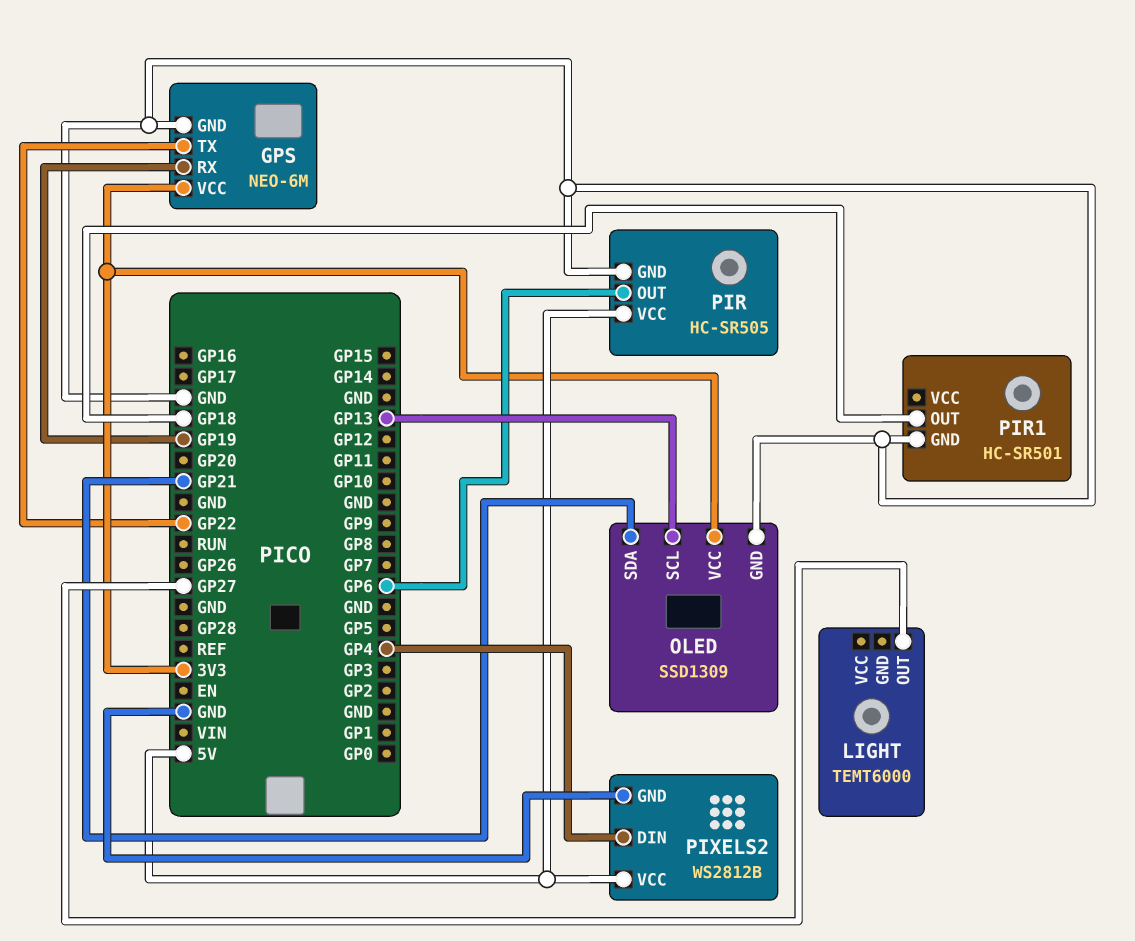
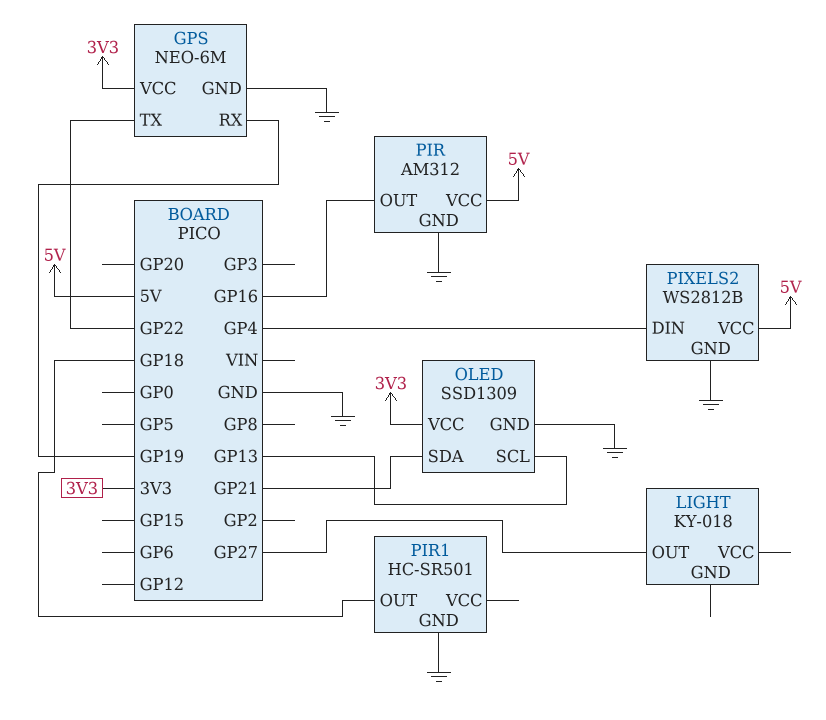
LIGHT: TEMT6000 -> KY-018
PIR: HC-SR505 -> AM312
PIR pin OUT: GP6 -> GP16

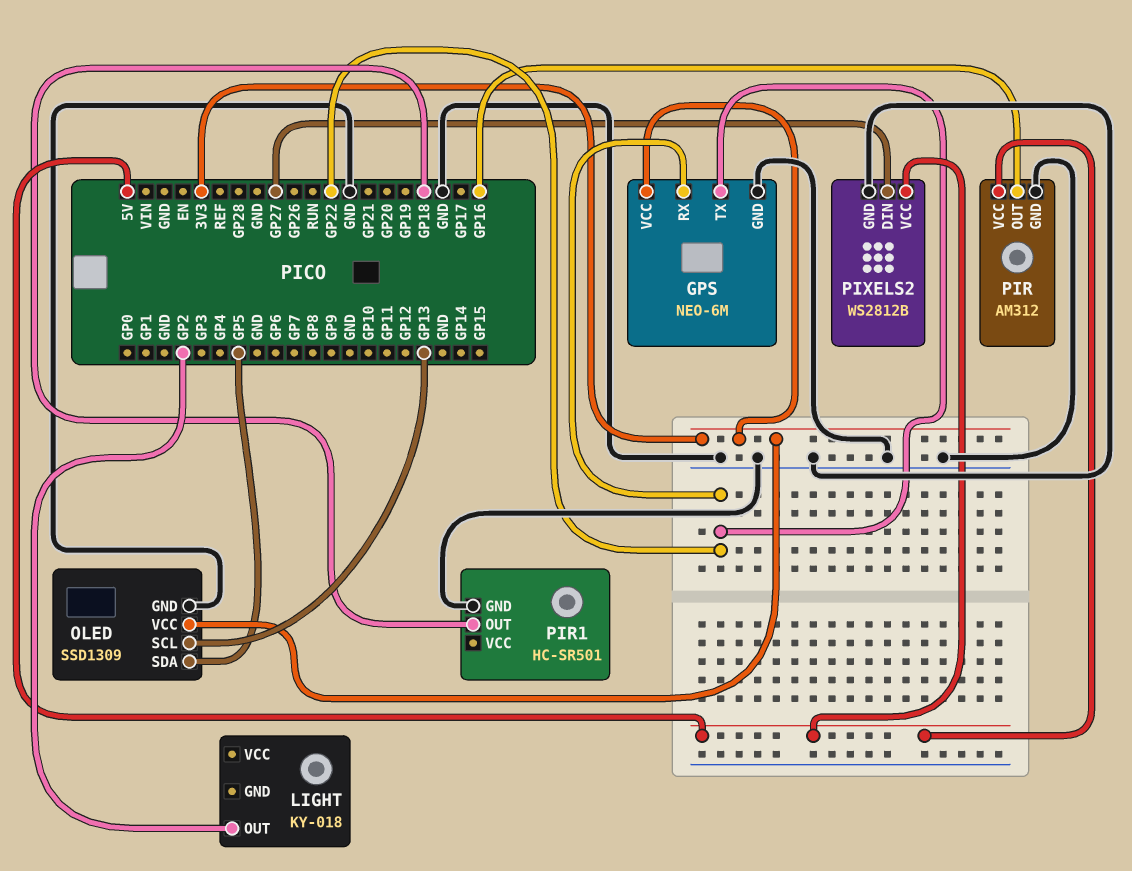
GPS pin RX: GP19 -> GP22
LIGHT pin OUT: GP27 -> GP2
OLED pin SDA: GP21 -> GP5
PIXELS2 pin DIN: GP4 -> GP27

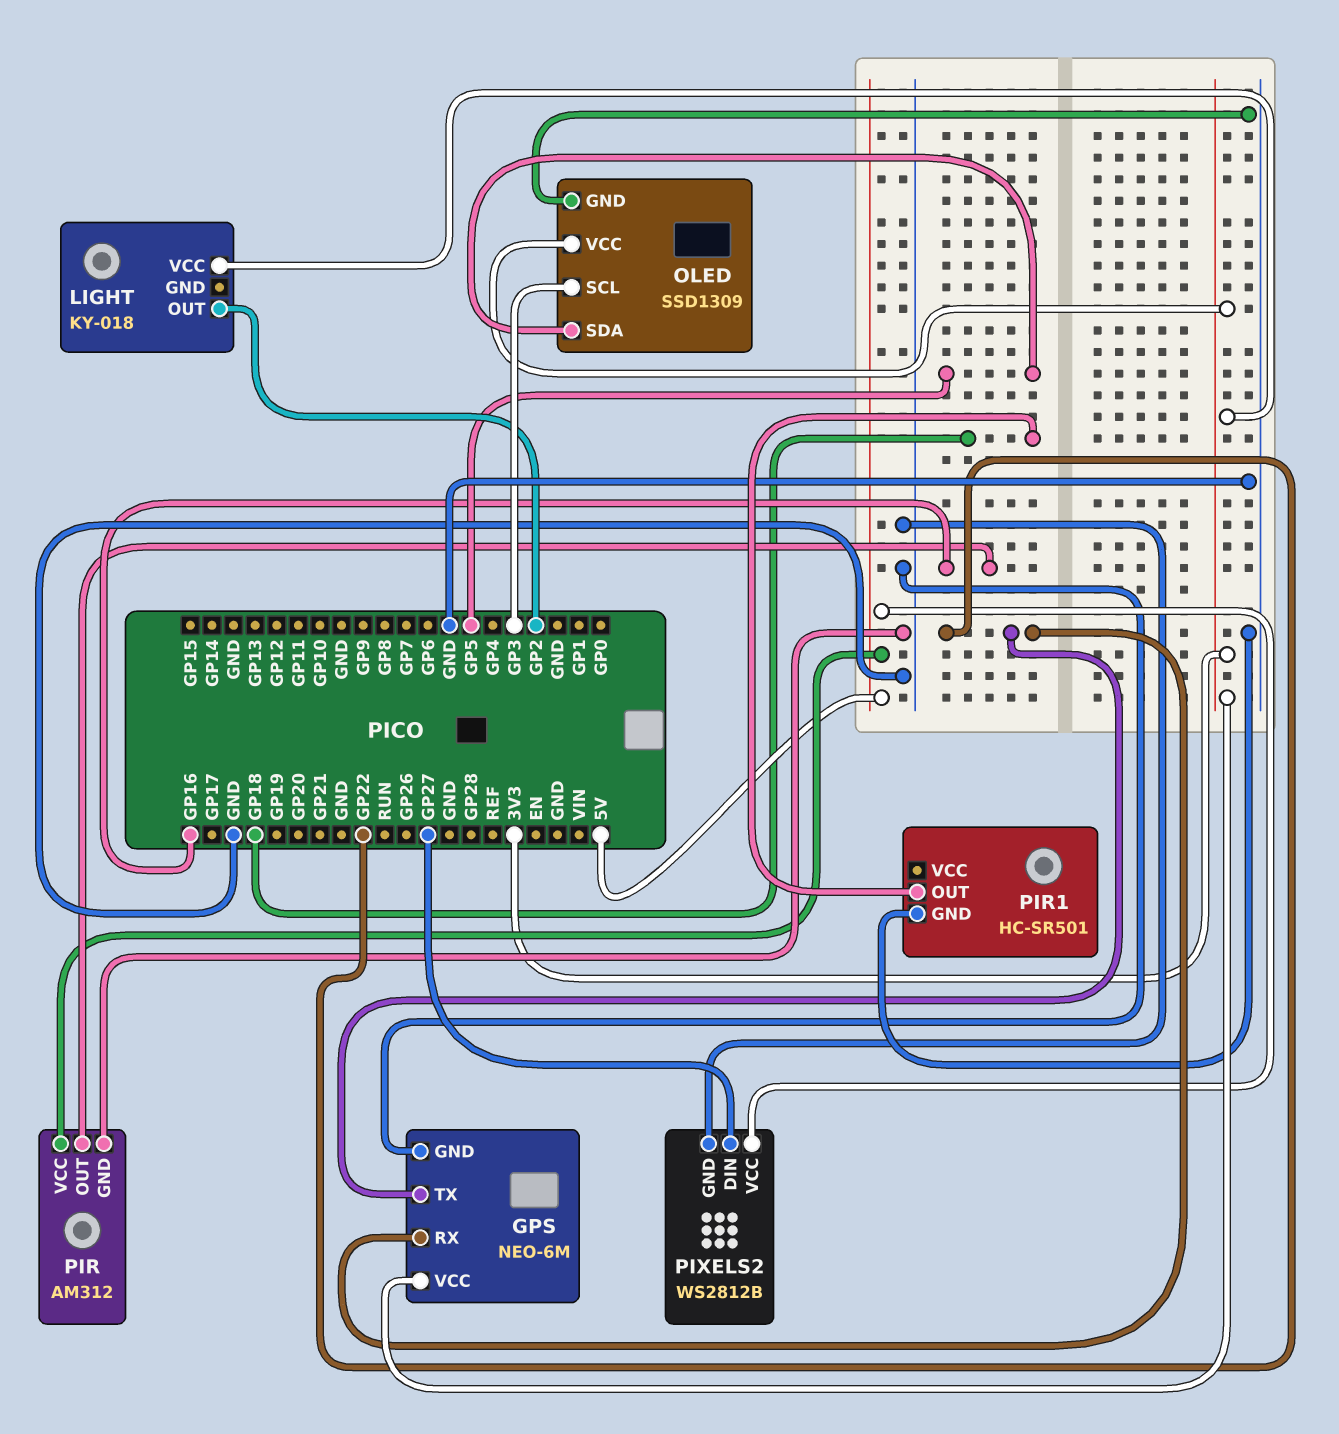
LIGHT pin VCC: none -> 3V3
OLED pin SCL: GP13 -> GP3

